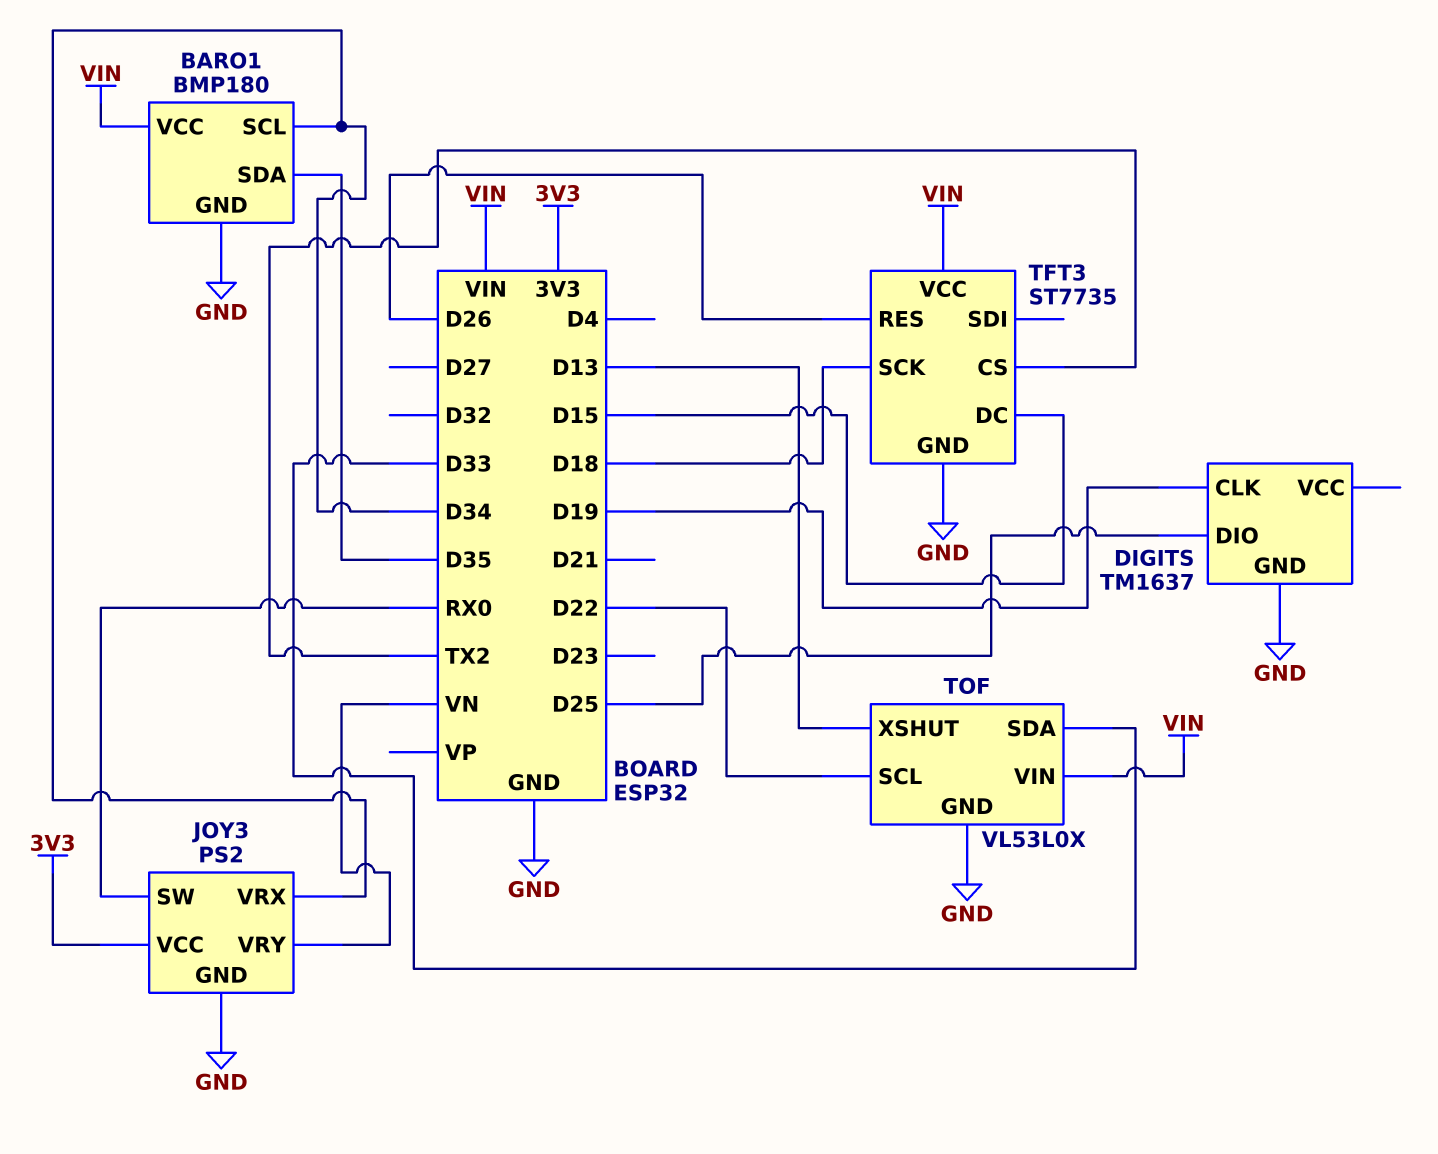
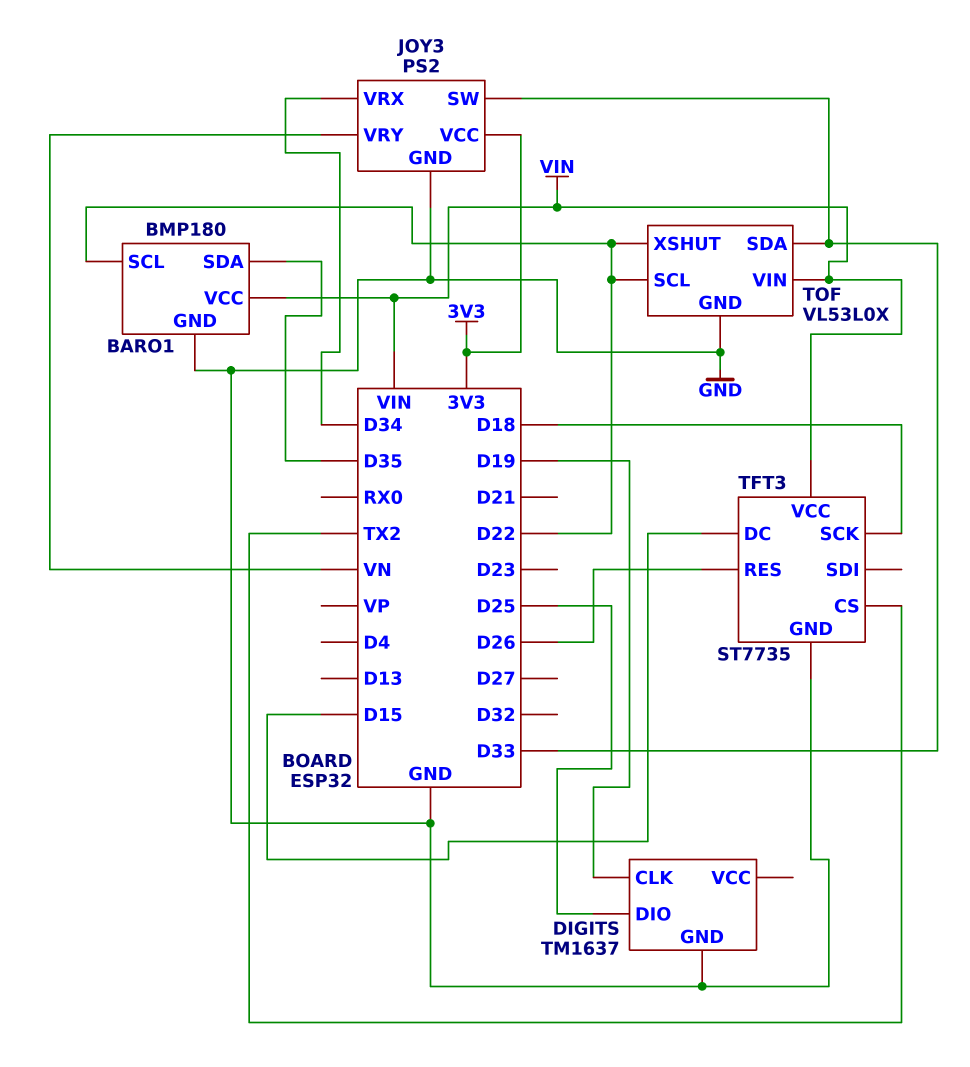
BARO1 pin SCL: D34 -> D22
JOY3 pin SW: RX0 -> D33
TOF pin XSHUT: D13 -> D22

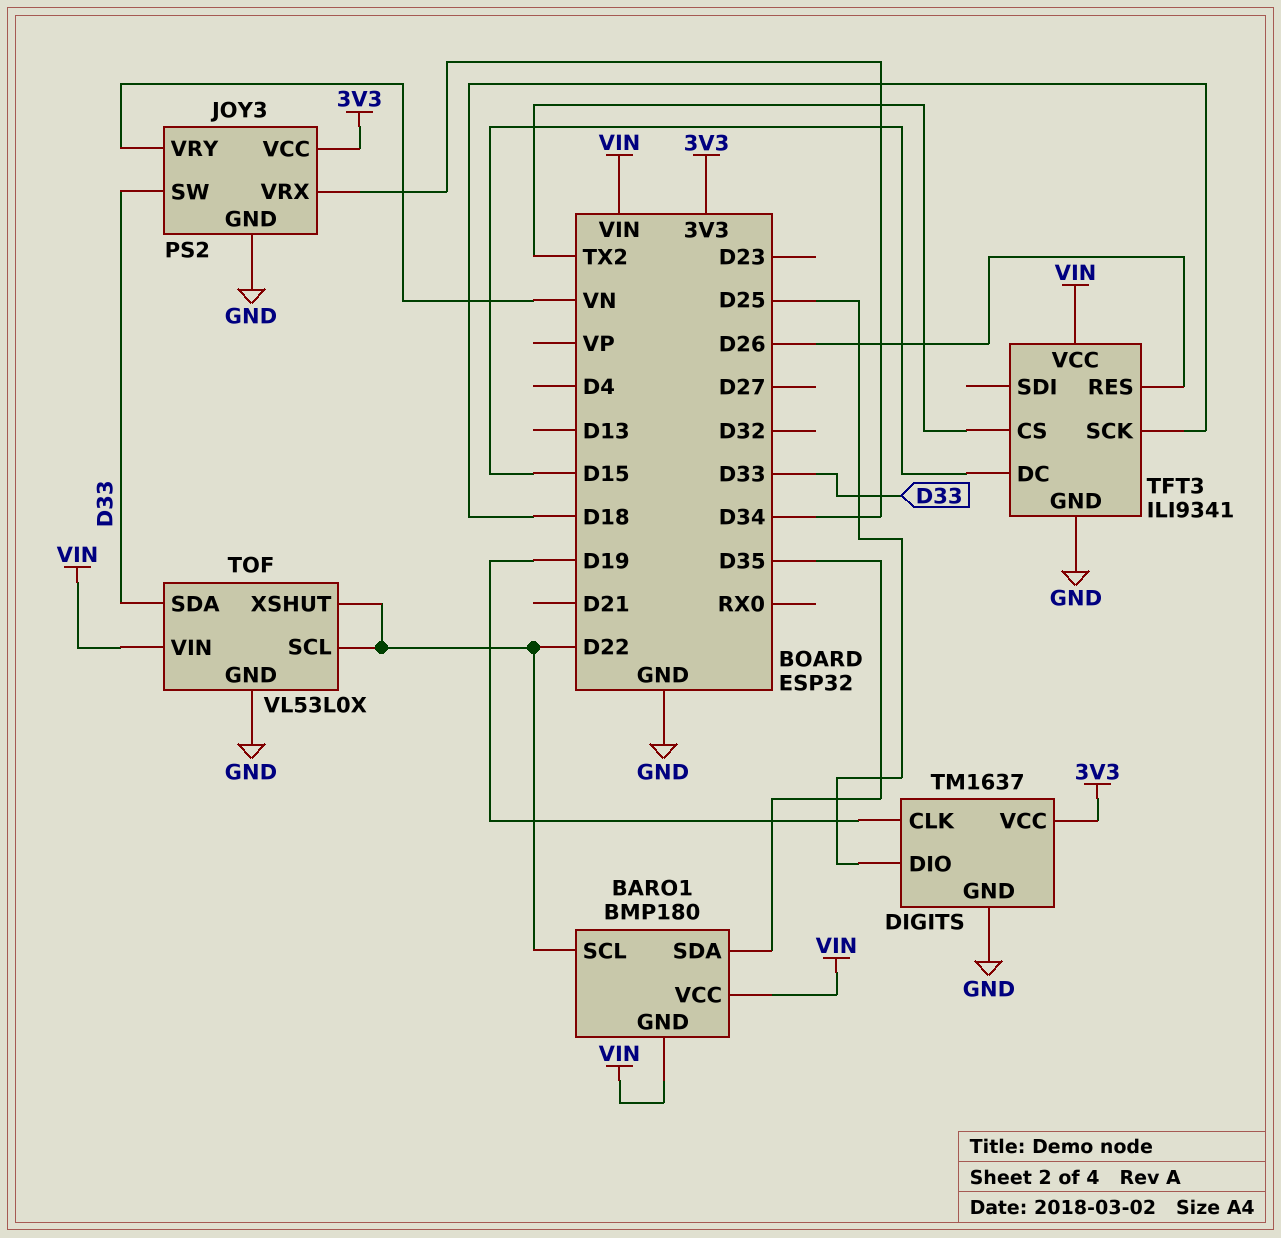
BARO1 pin GND: GND -> VIN
DIGITS pin VCC: none -> 3V3
TFT3: ST7735 -> ILI9341

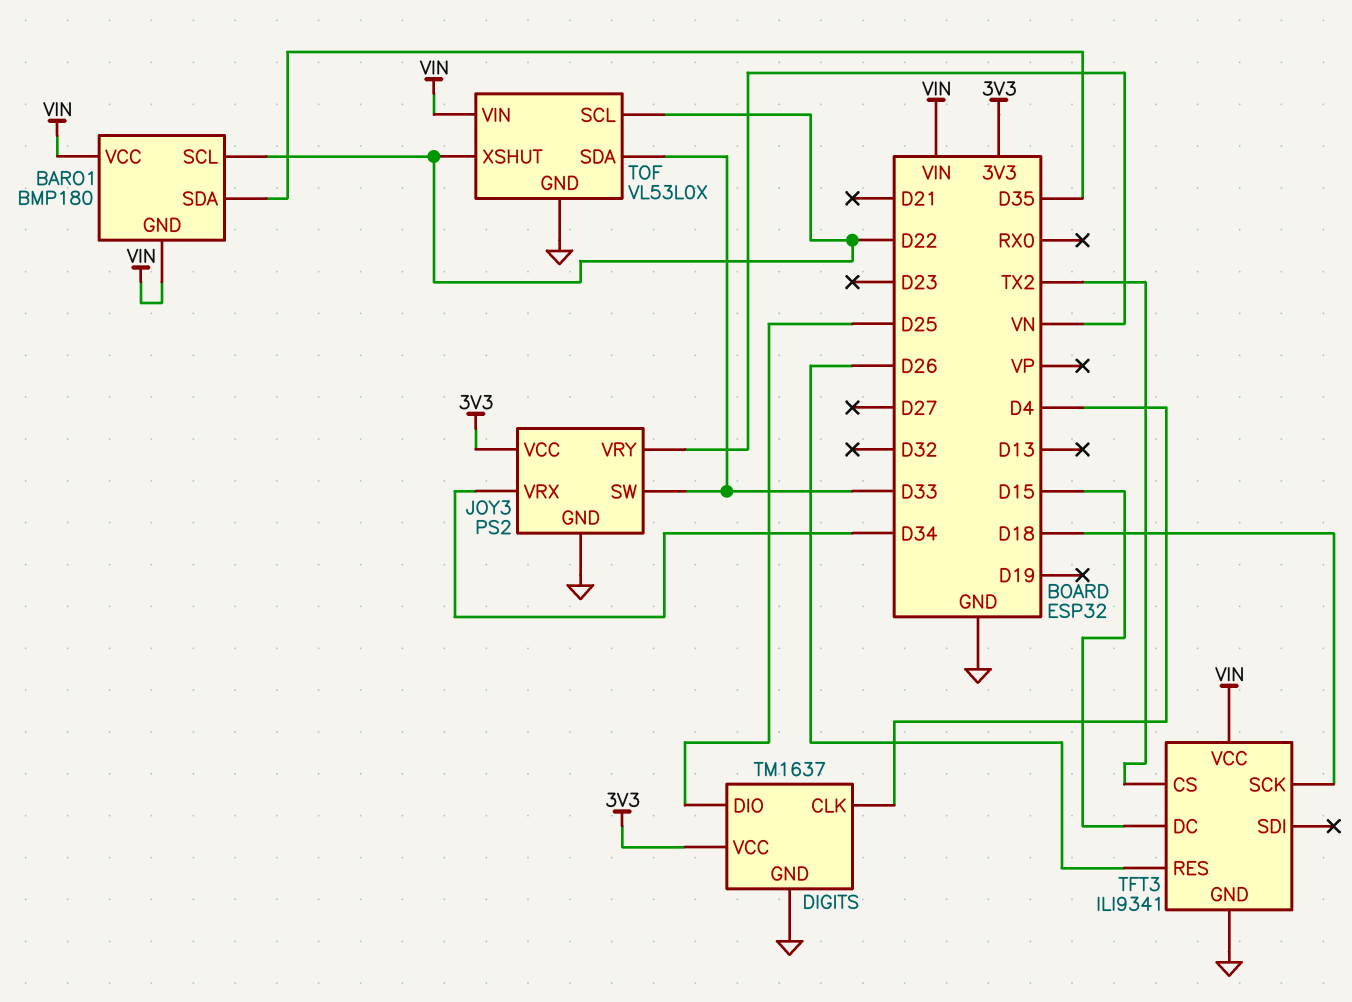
DIGITS pin CLK: D19 -> D4

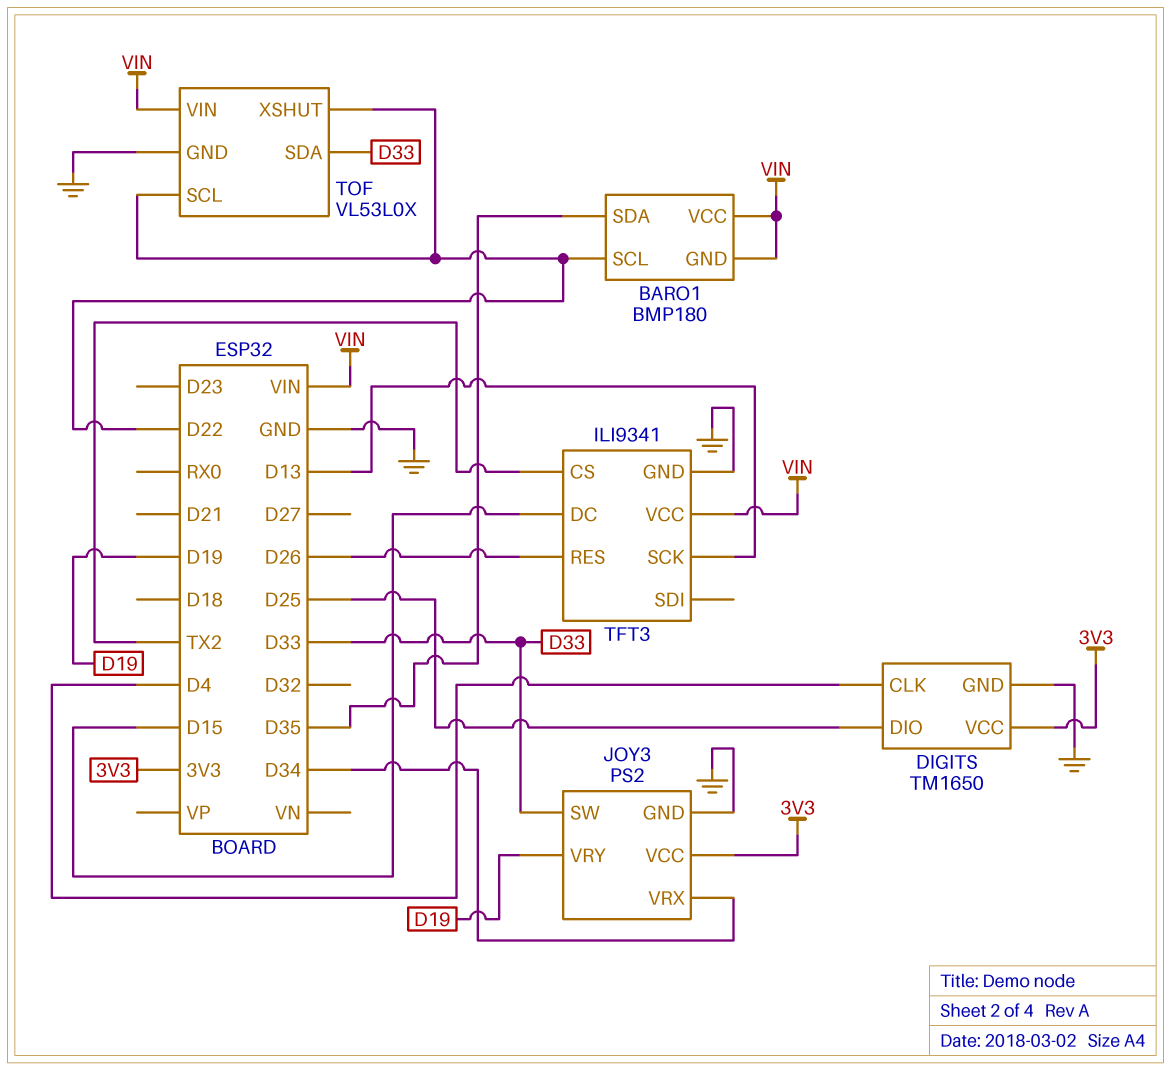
DIGITS: TM1637 -> TM1650
JOY3 pin VRY: VN -> D19
TFT3 pin SCK: D18 -> D13

